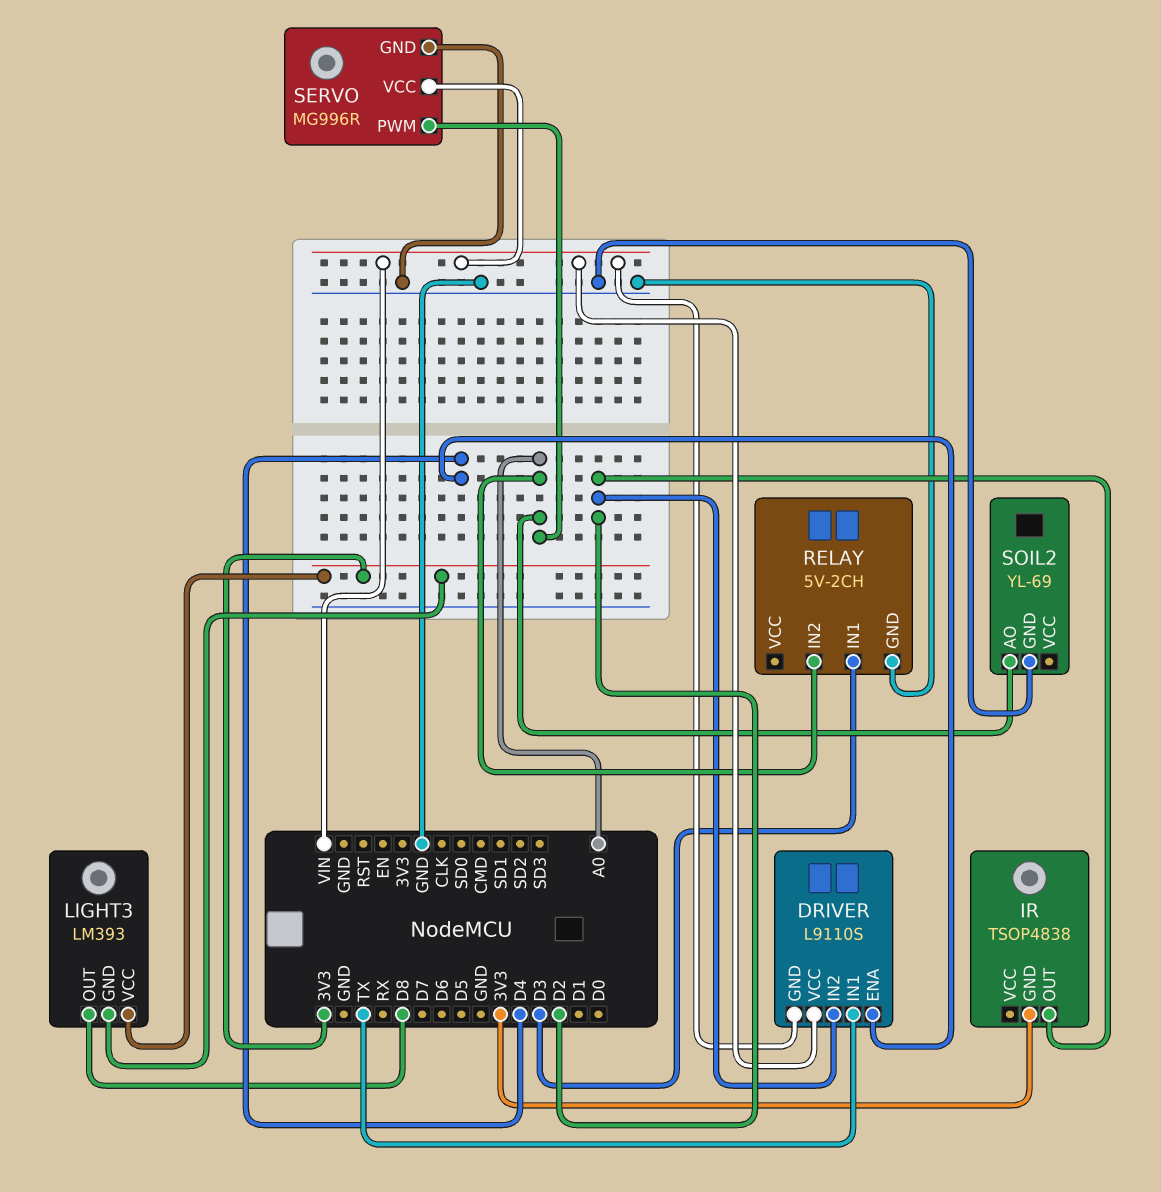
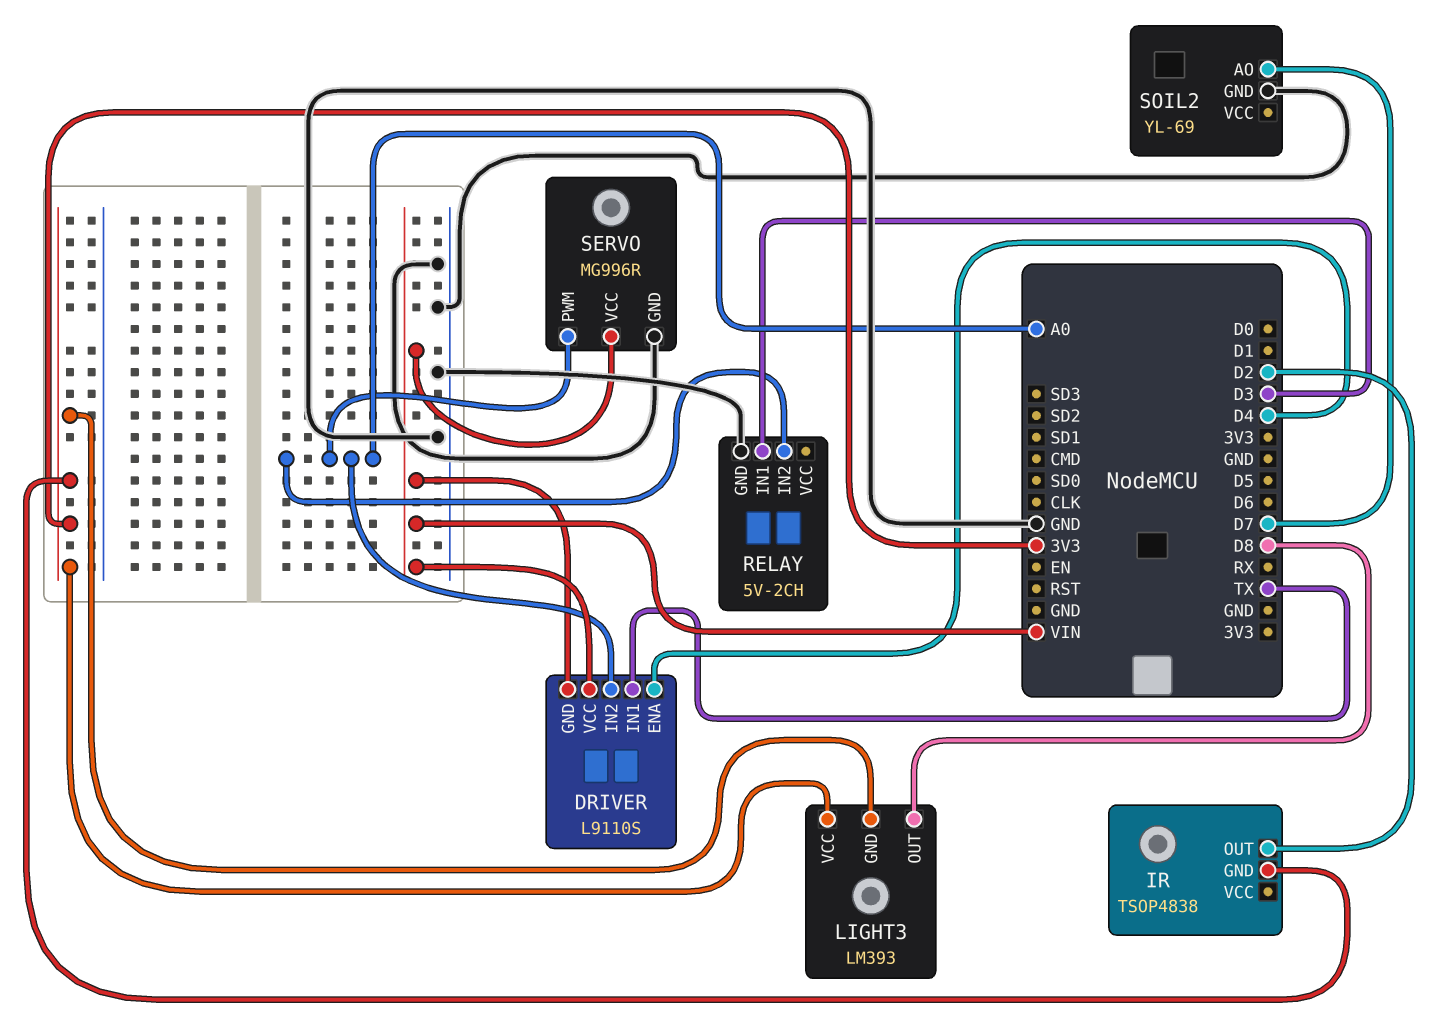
DRIVER pin IN2: D2 -> A0
SOIL2 pin AO: A0 -> D7

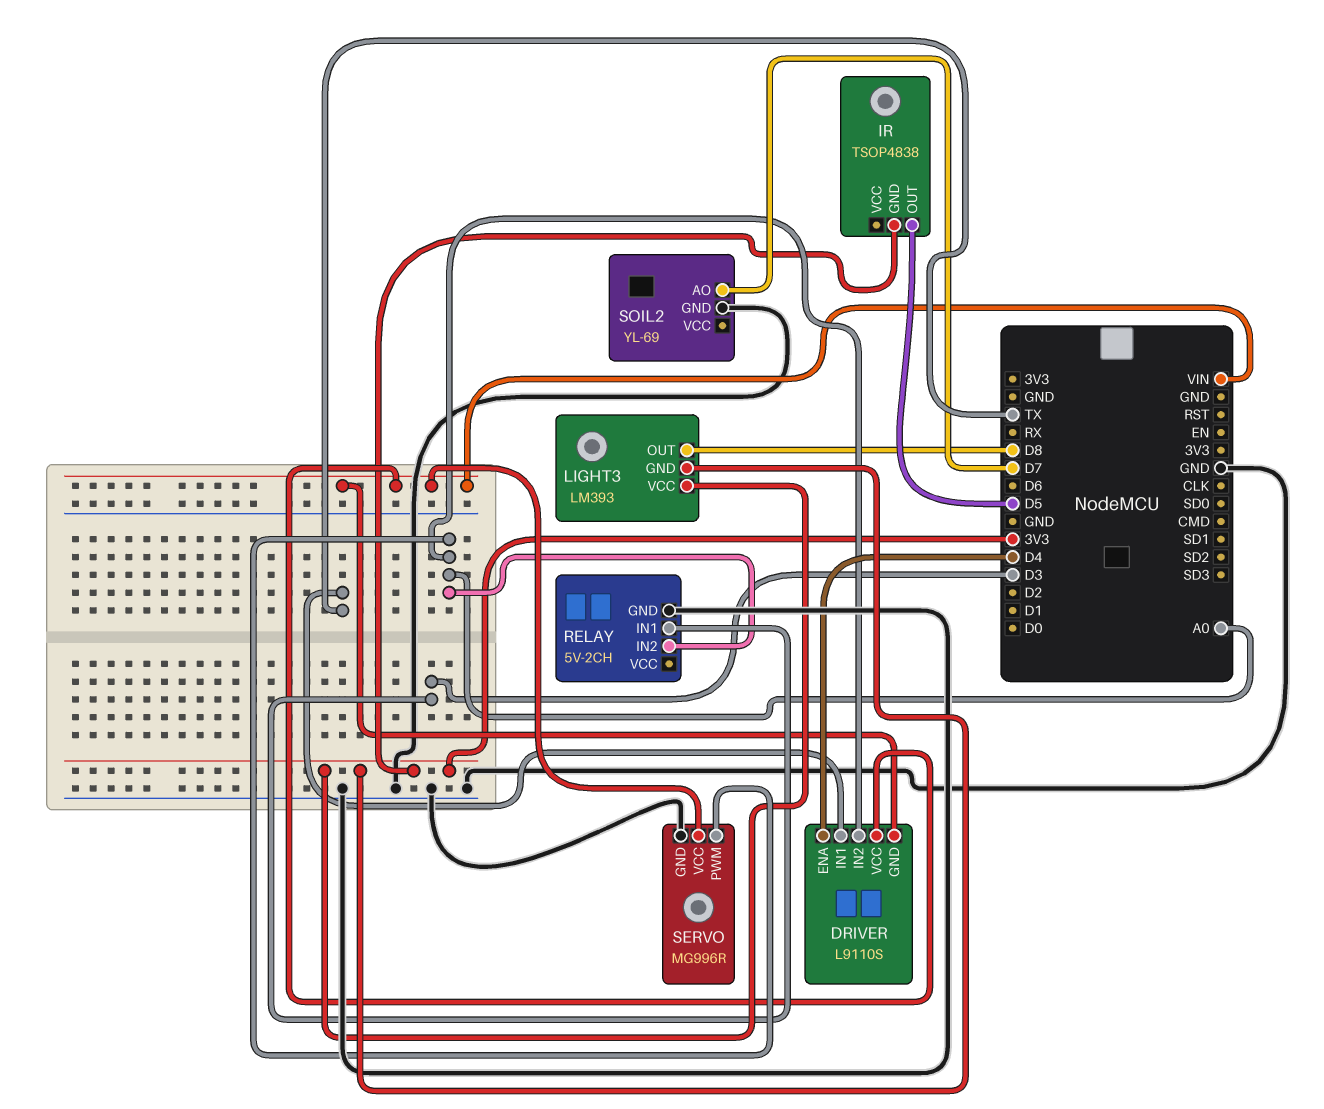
IR pin OUT: D2 -> D5

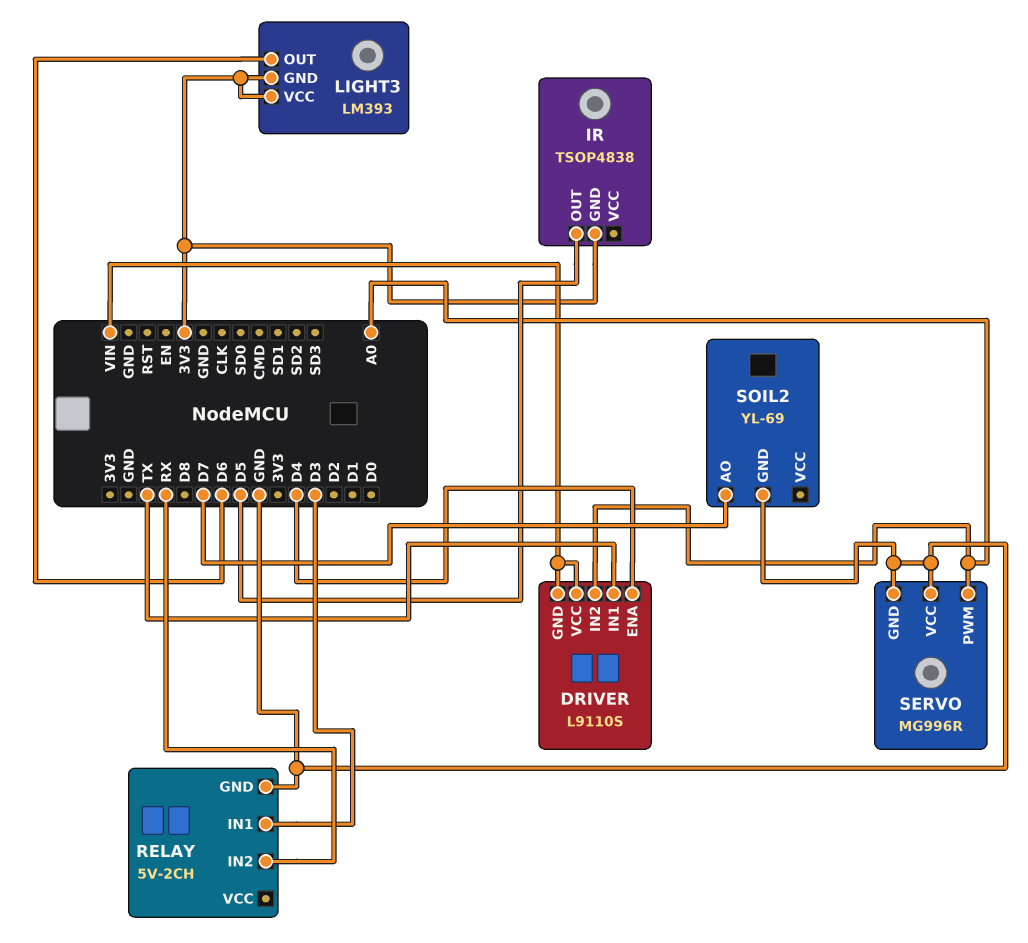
LIGHT3 pin OUT: D8 -> D6
RELAY pin IN2: A0 -> RX
SERVO pin VCC: VIN -> GND

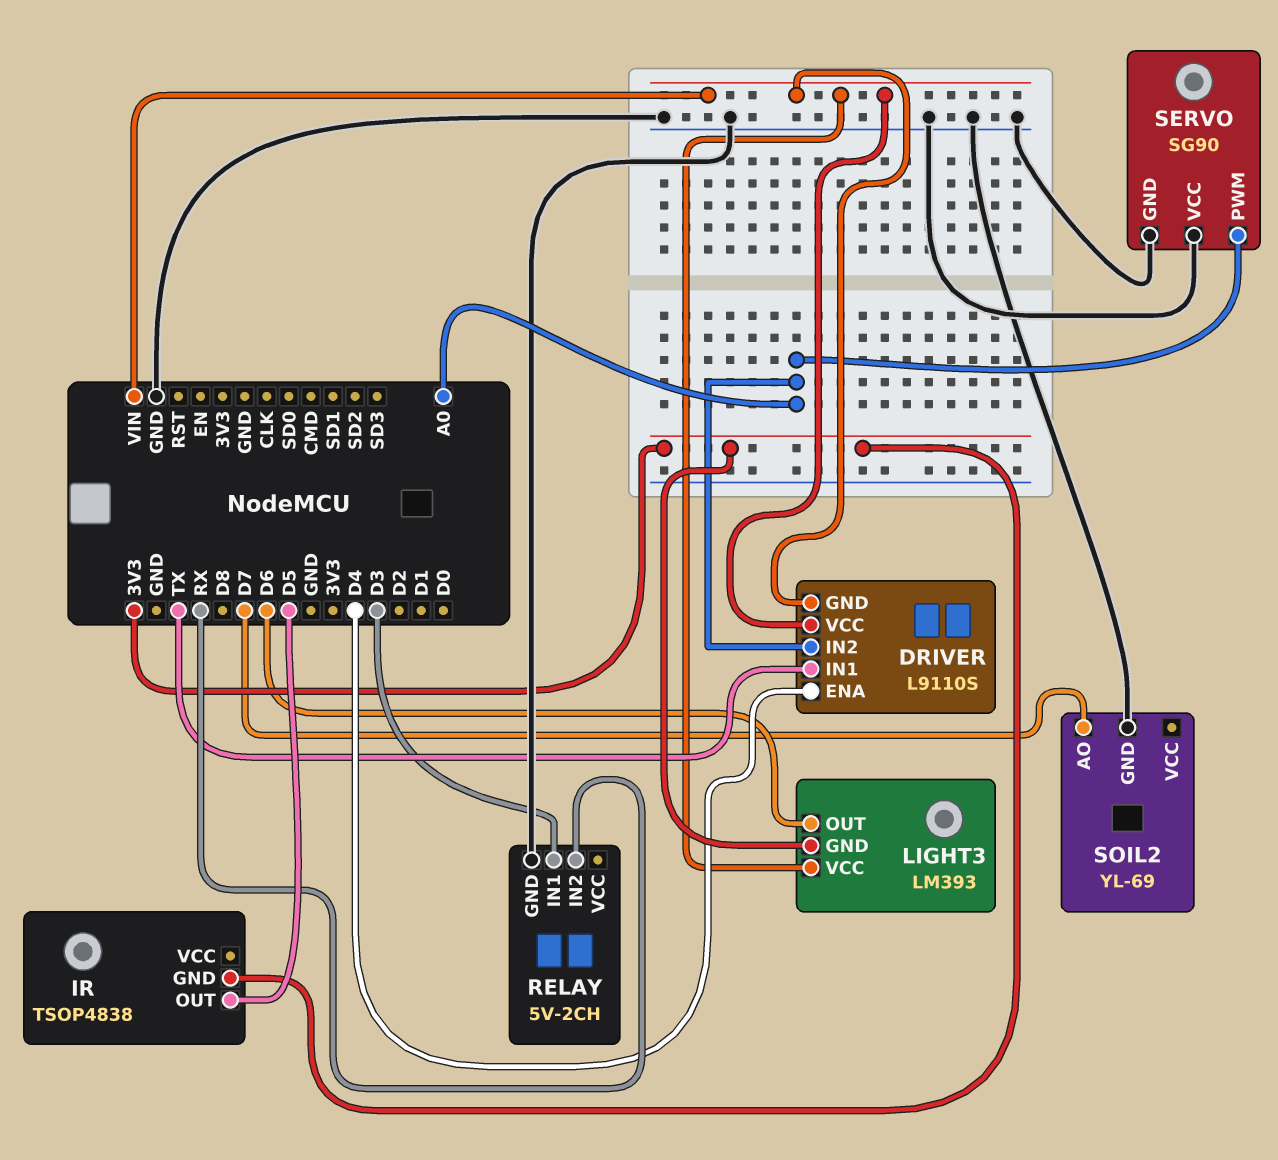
LIGHT3 pin VCC: 3V3 -> VIN
SERVO: MG996R -> SG90

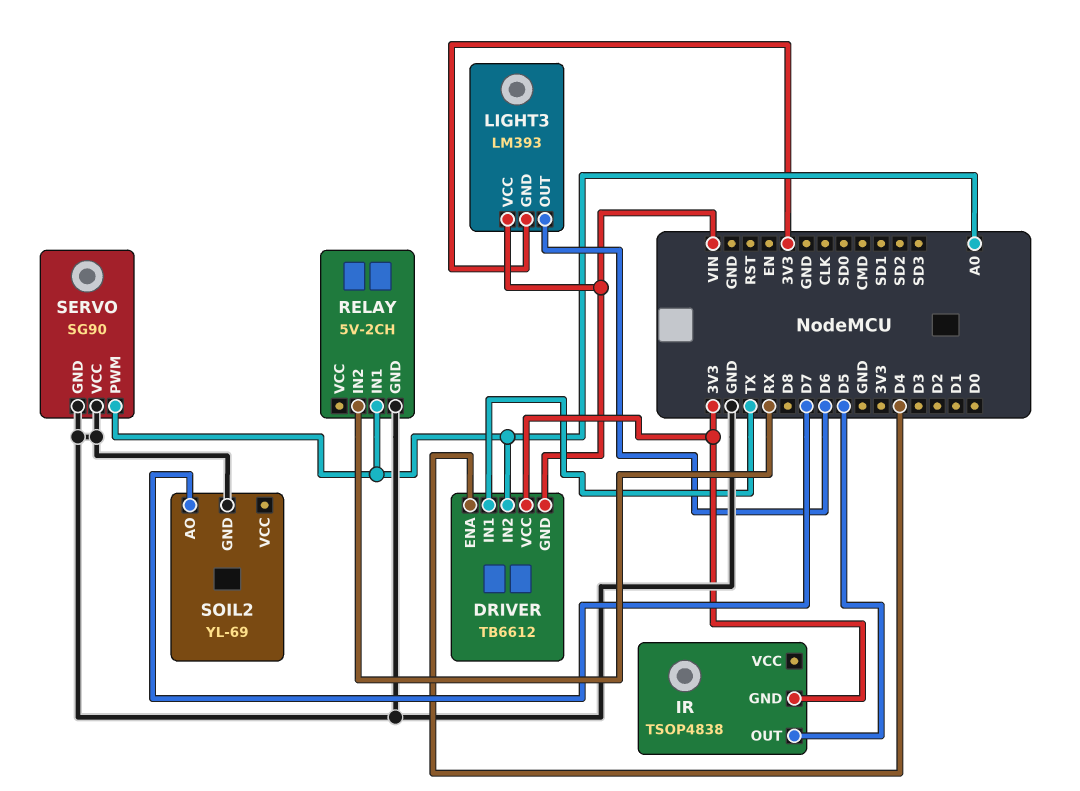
DRIVER: L9110S -> TB6612
DRIVER pin VCC: VIN -> 3V3
RELAY pin IN1: D3 -> A0

